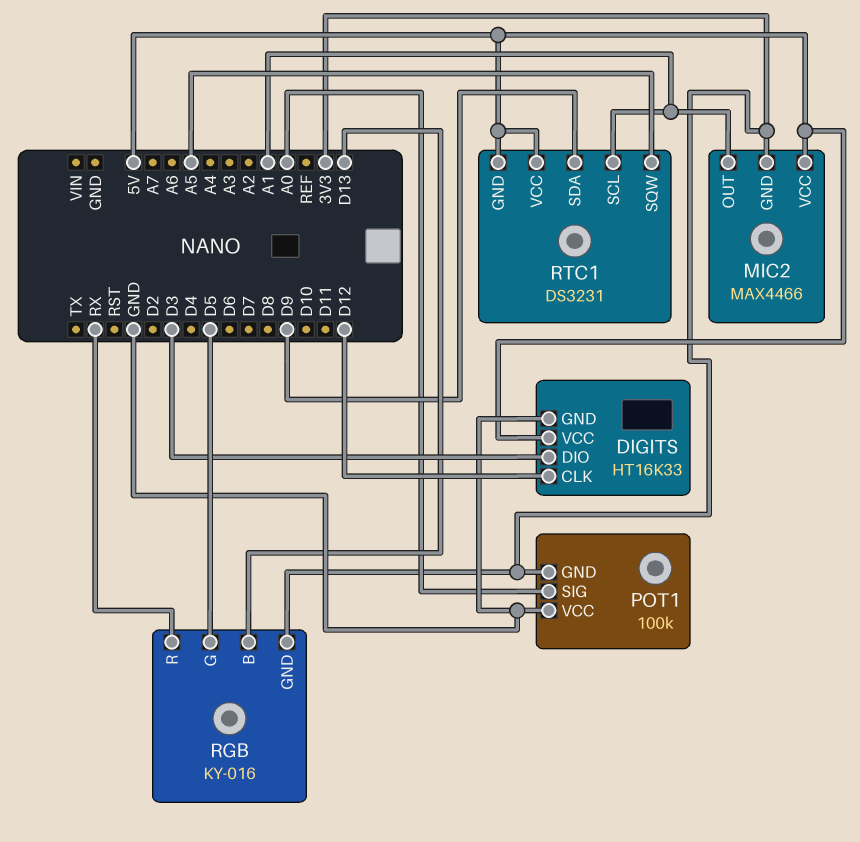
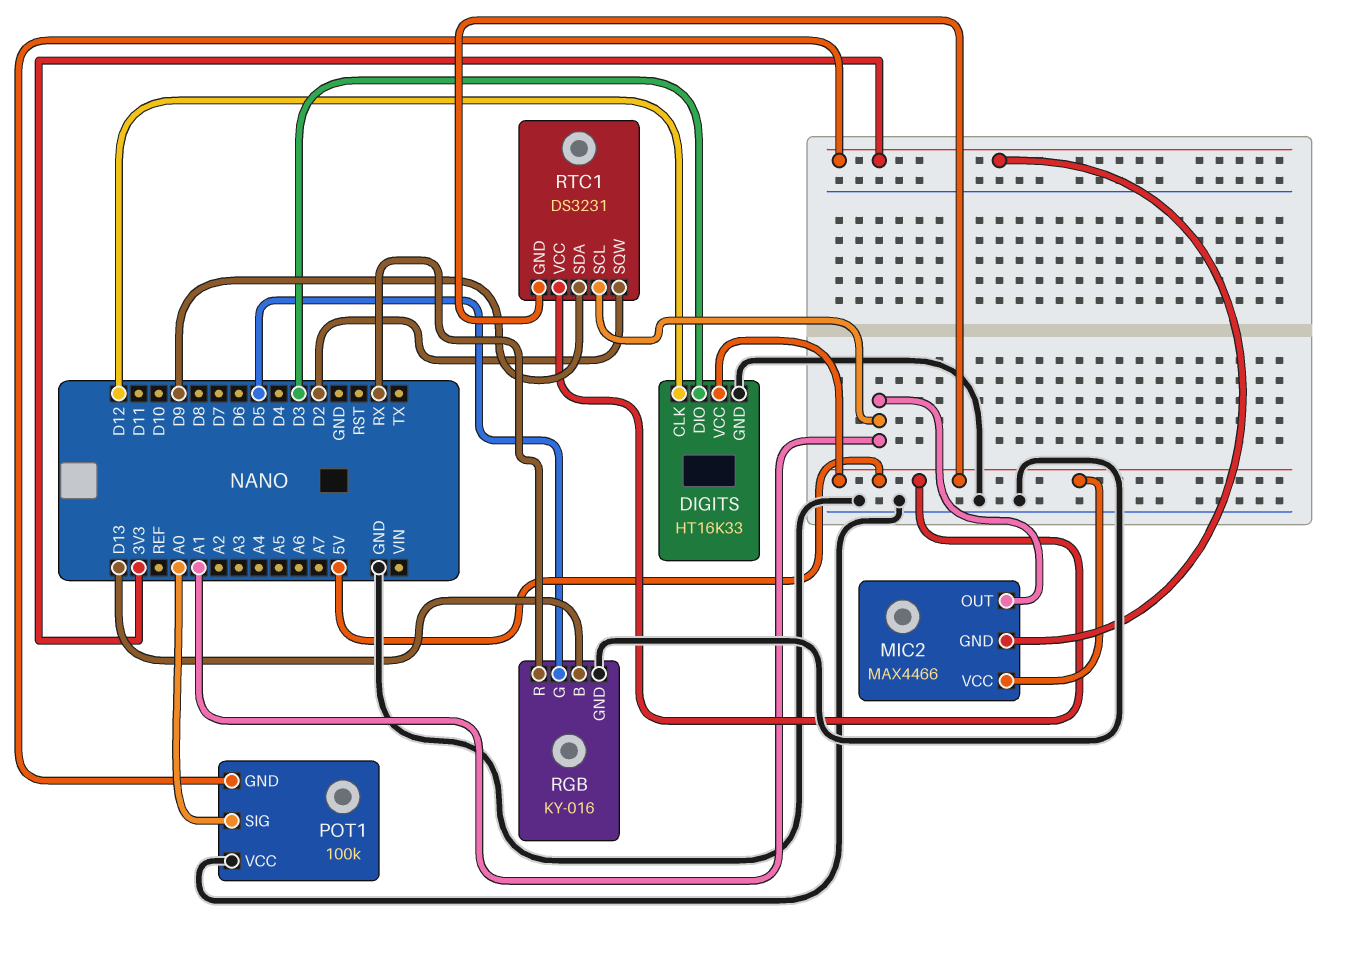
RGB pin GND: 3V3 -> GND
RTC1 pin SQW: A5 -> D2

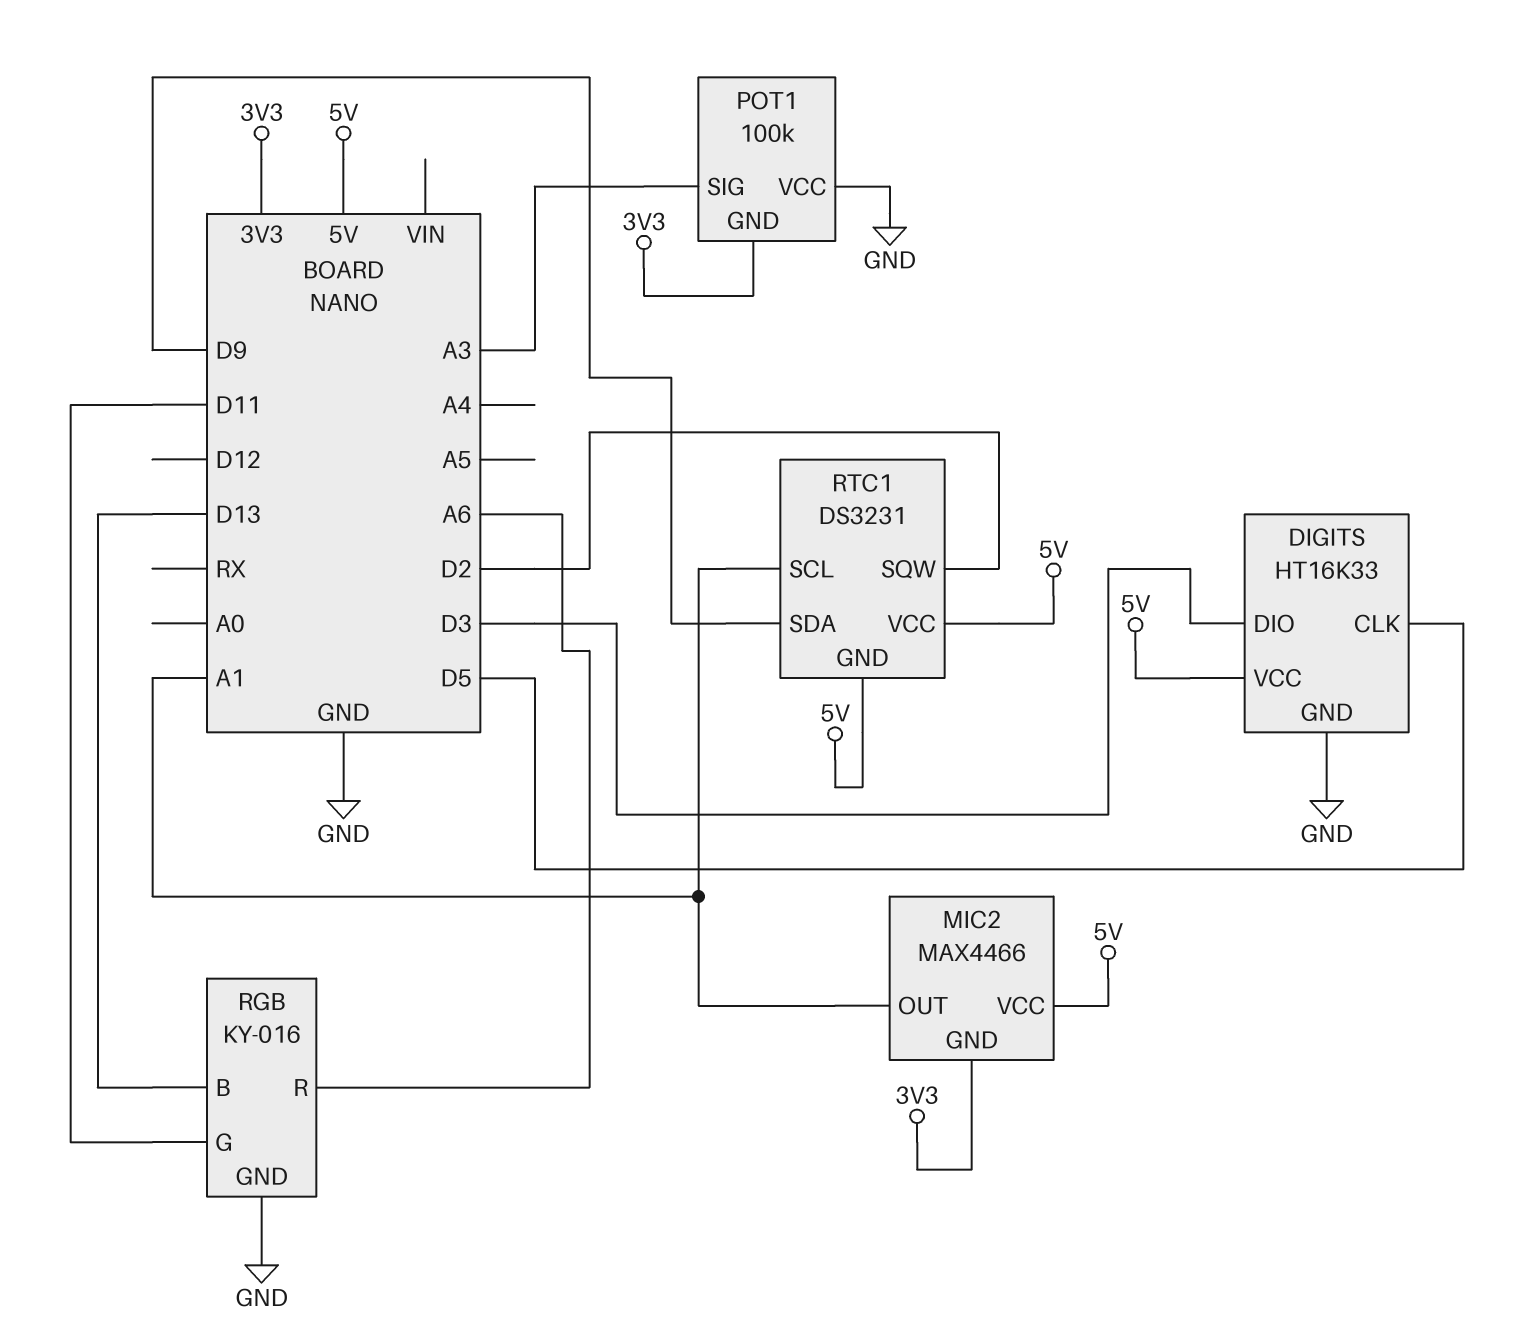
DIGITS pin CLK: D12 -> D5
POT1 pin SIG: A0 -> A3
RGB pin G: D5 -> D11
RGB pin R: RX -> A6

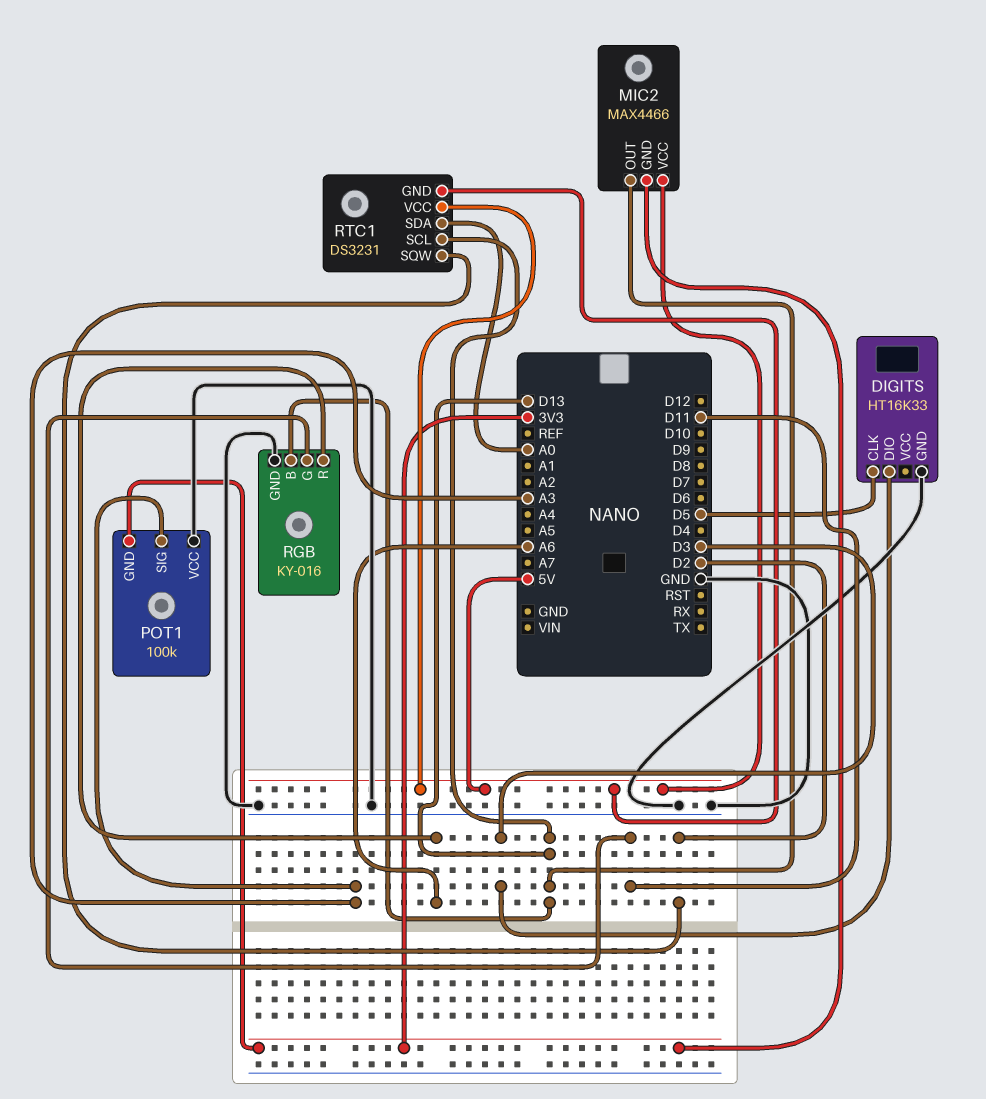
DIGITS pin VCC: 5V -> none
MIC2 pin OUT: A1 -> D13
RTC1 pin SCL: A1 -> D13
RTC1 pin SDA: D9 -> A0

